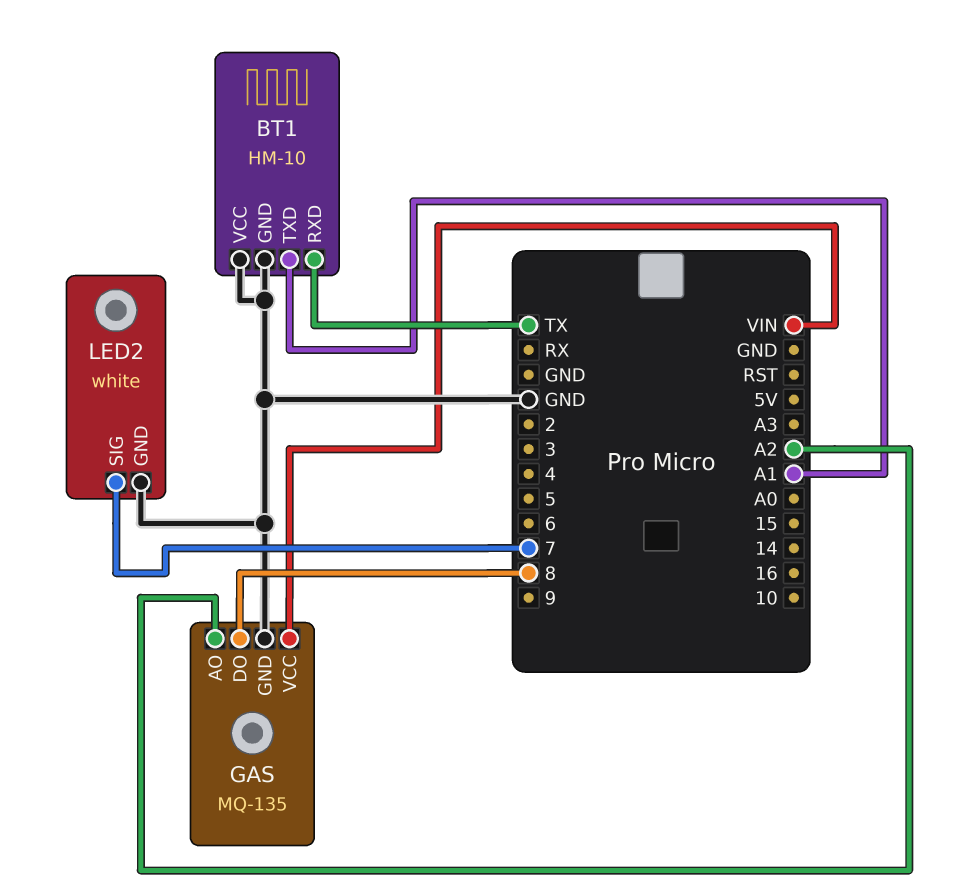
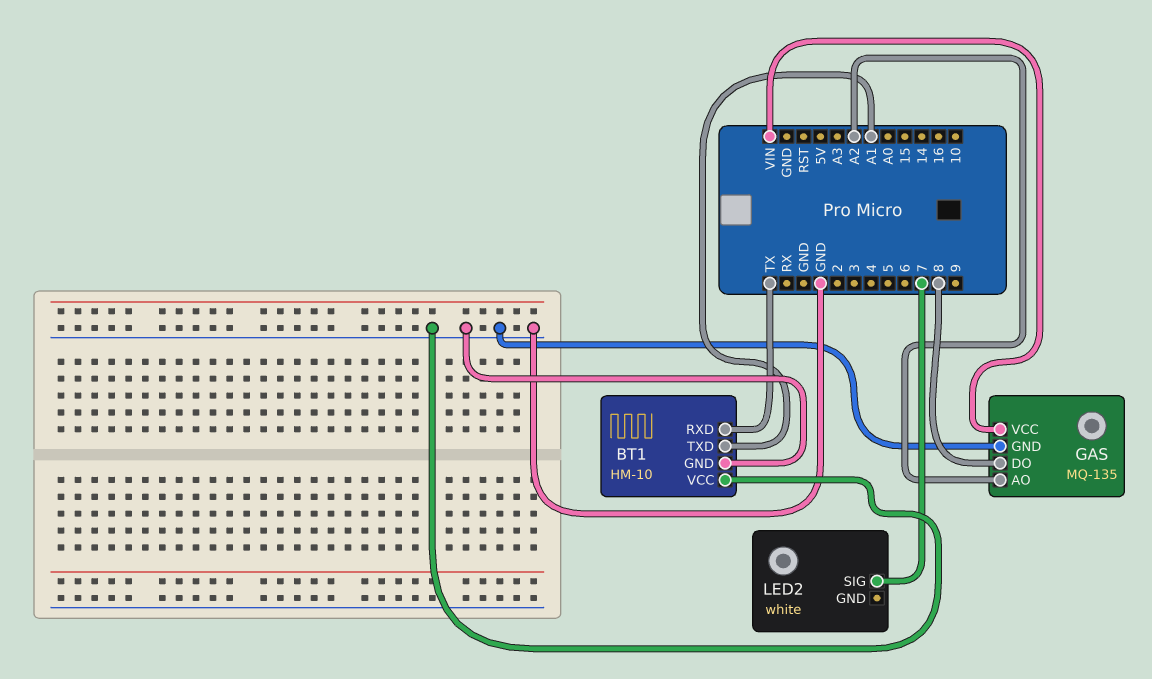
LED2 pin GND: GND -> none

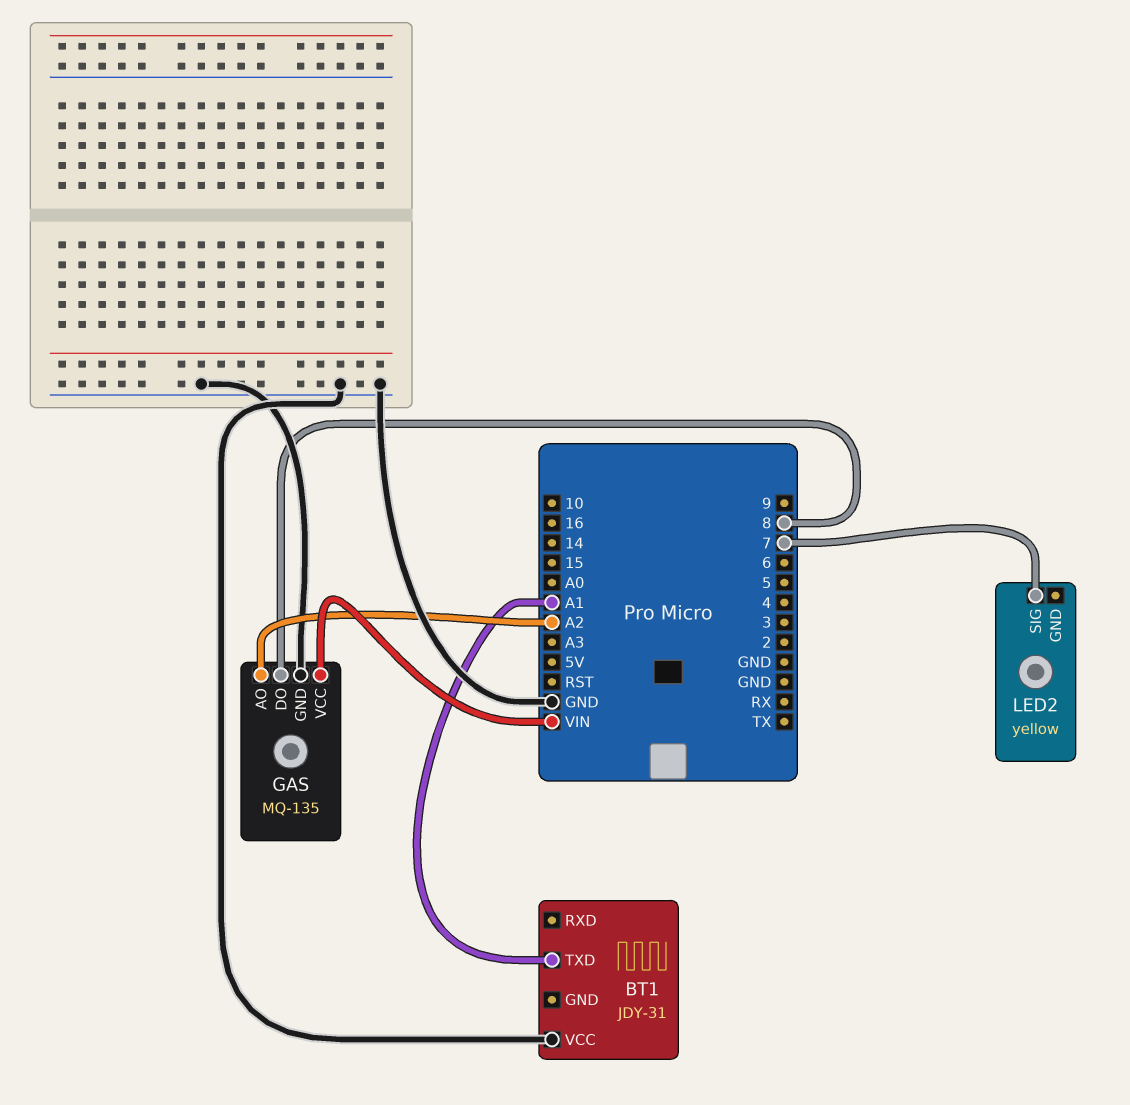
BT1: HM-10 -> JDY-31
BT1 pin GND: GND -> none
BT1 pin RXD: TX -> none
LED2: white -> yellow

